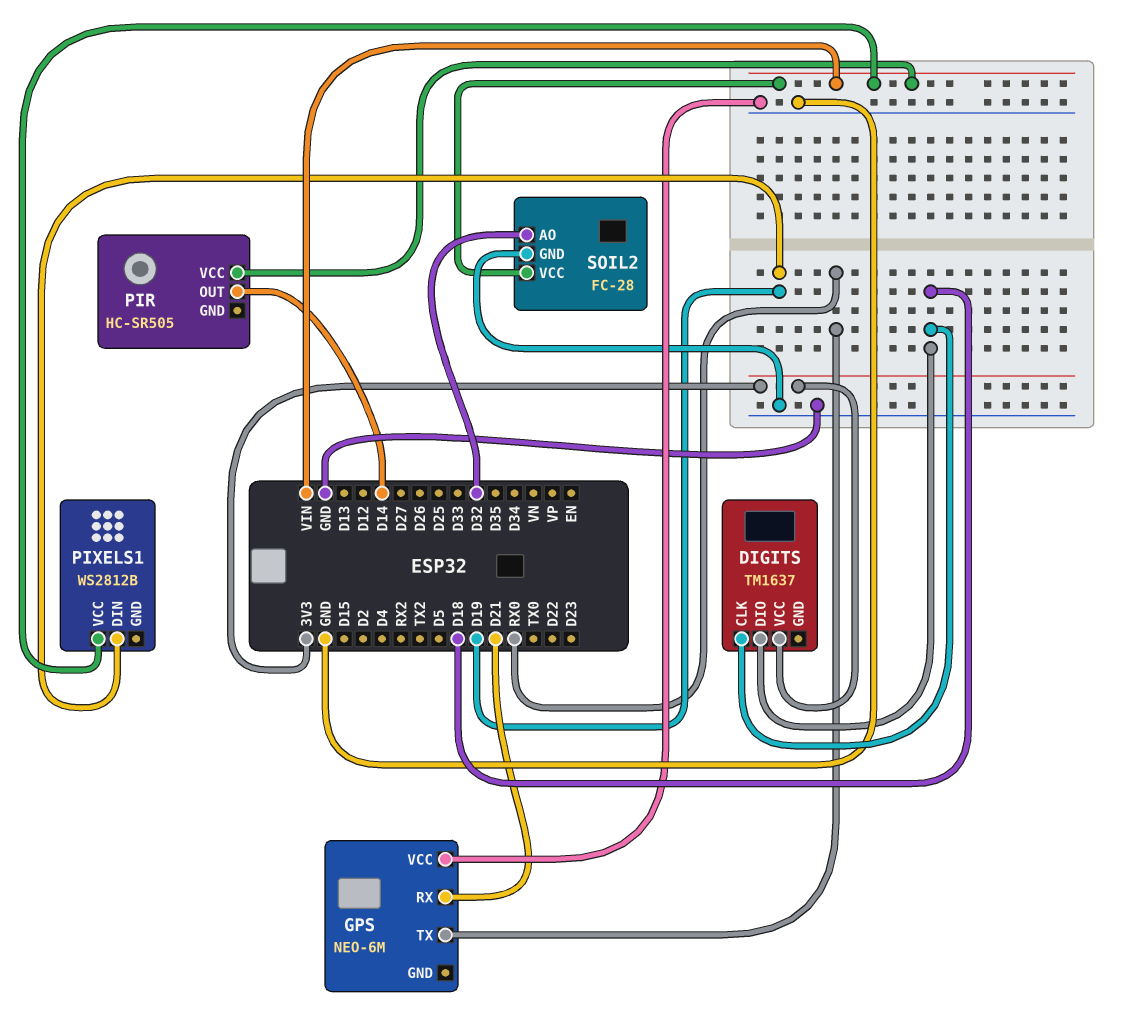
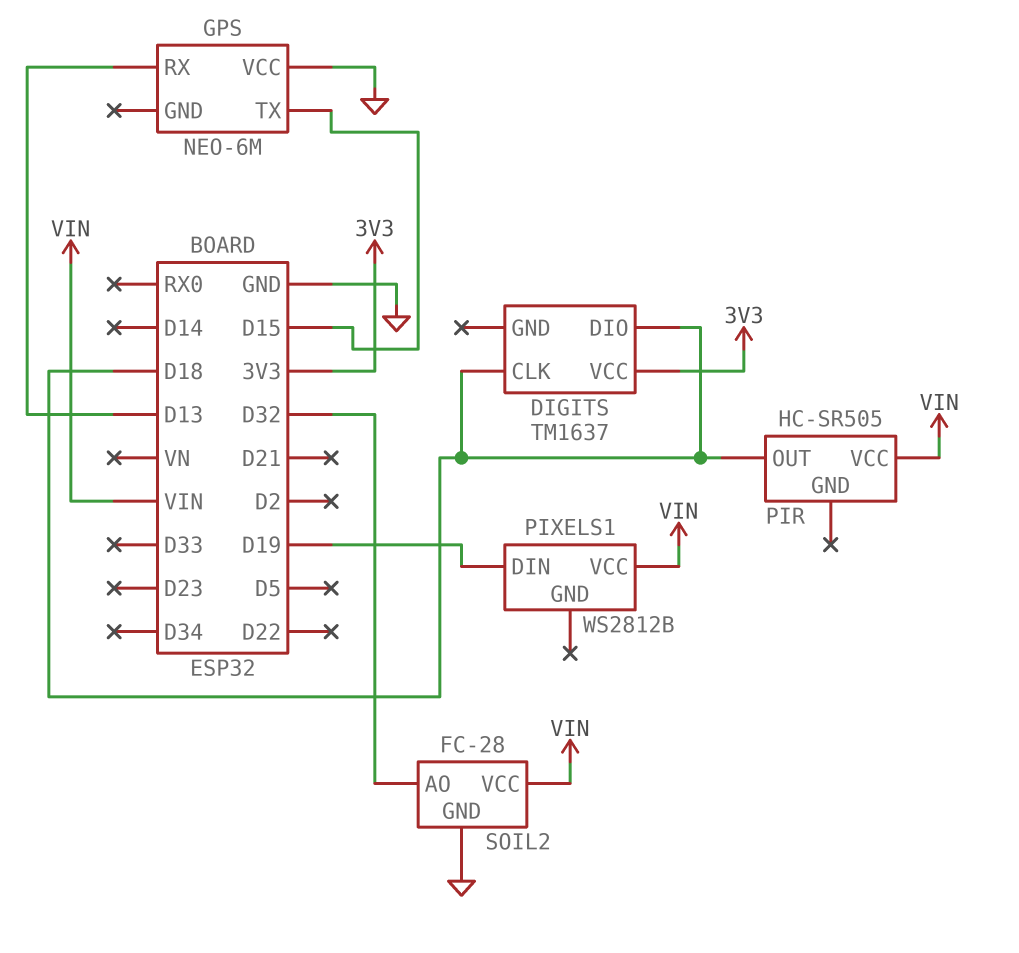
GPS pin RX: D21 -> D13
GPS pin TX: RX0 -> D15
PIR pin OUT: D14 -> D18

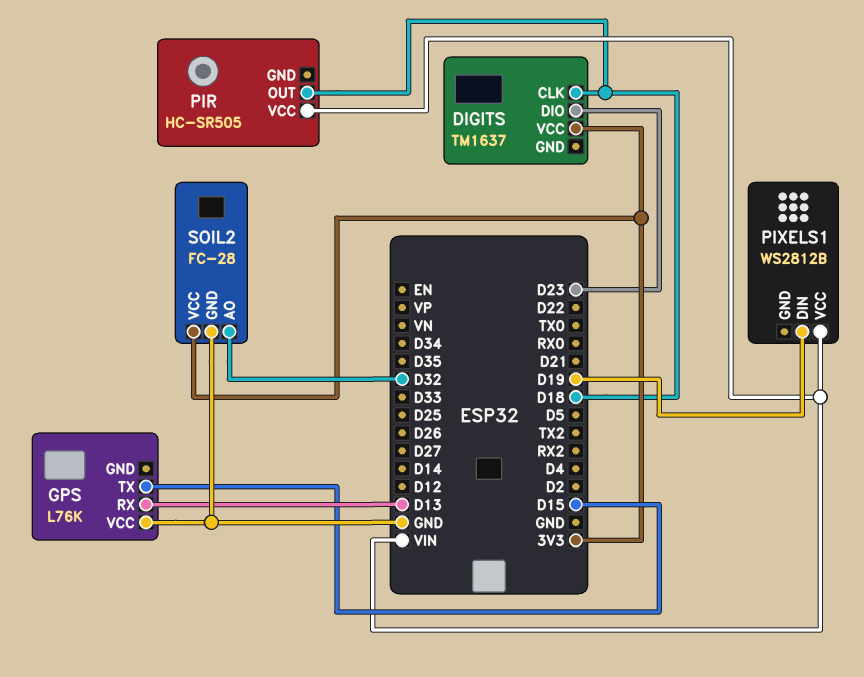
DIGITS pin DIO: D18 -> D23
GPS: NEO-6M -> L76K
SOIL2 pin VCC: VIN -> 3V3

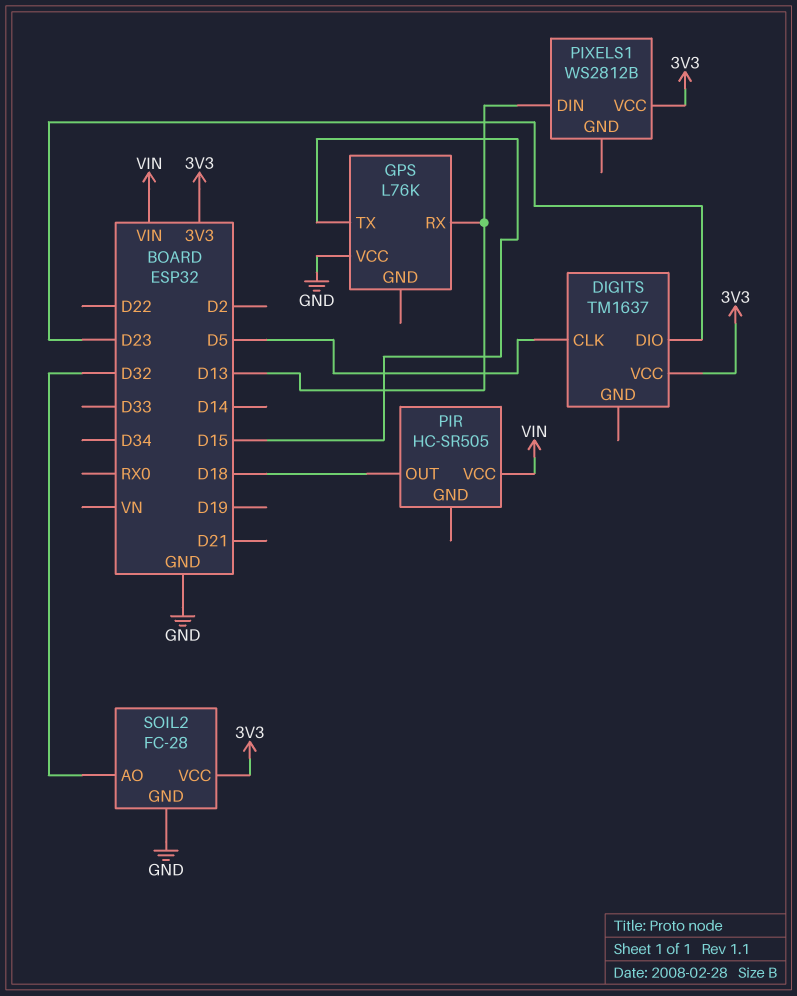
DIGITS pin CLK: D18 -> D5
PIXELS1 pin DIN: D19 -> D13
PIXELS1 pin VCC: VIN -> 3V3

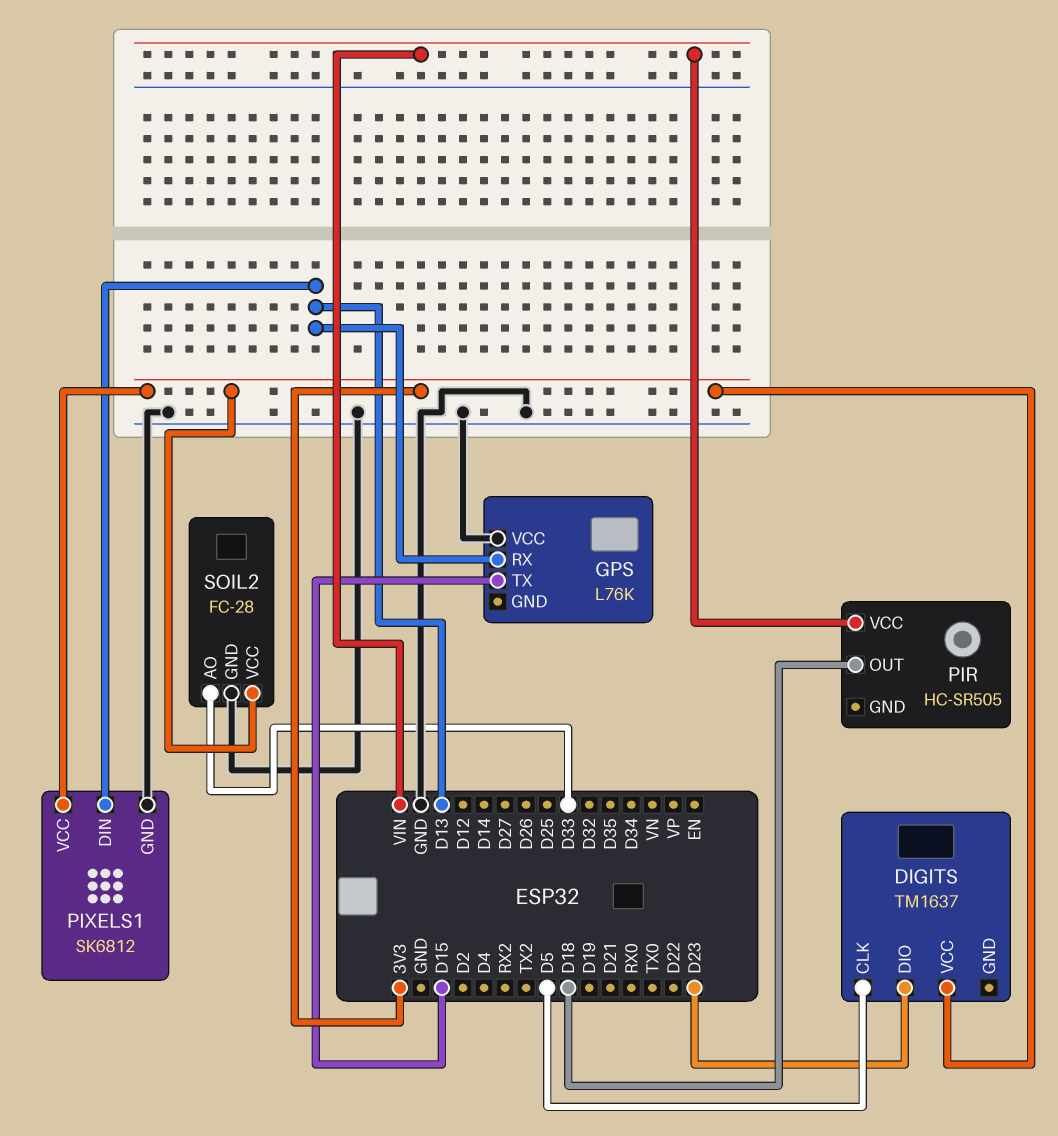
PIXELS1: WS2812B -> SK6812
PIXELS1 pin GND: none -> GND
SOIL2 pin AO: D32 -> D33

